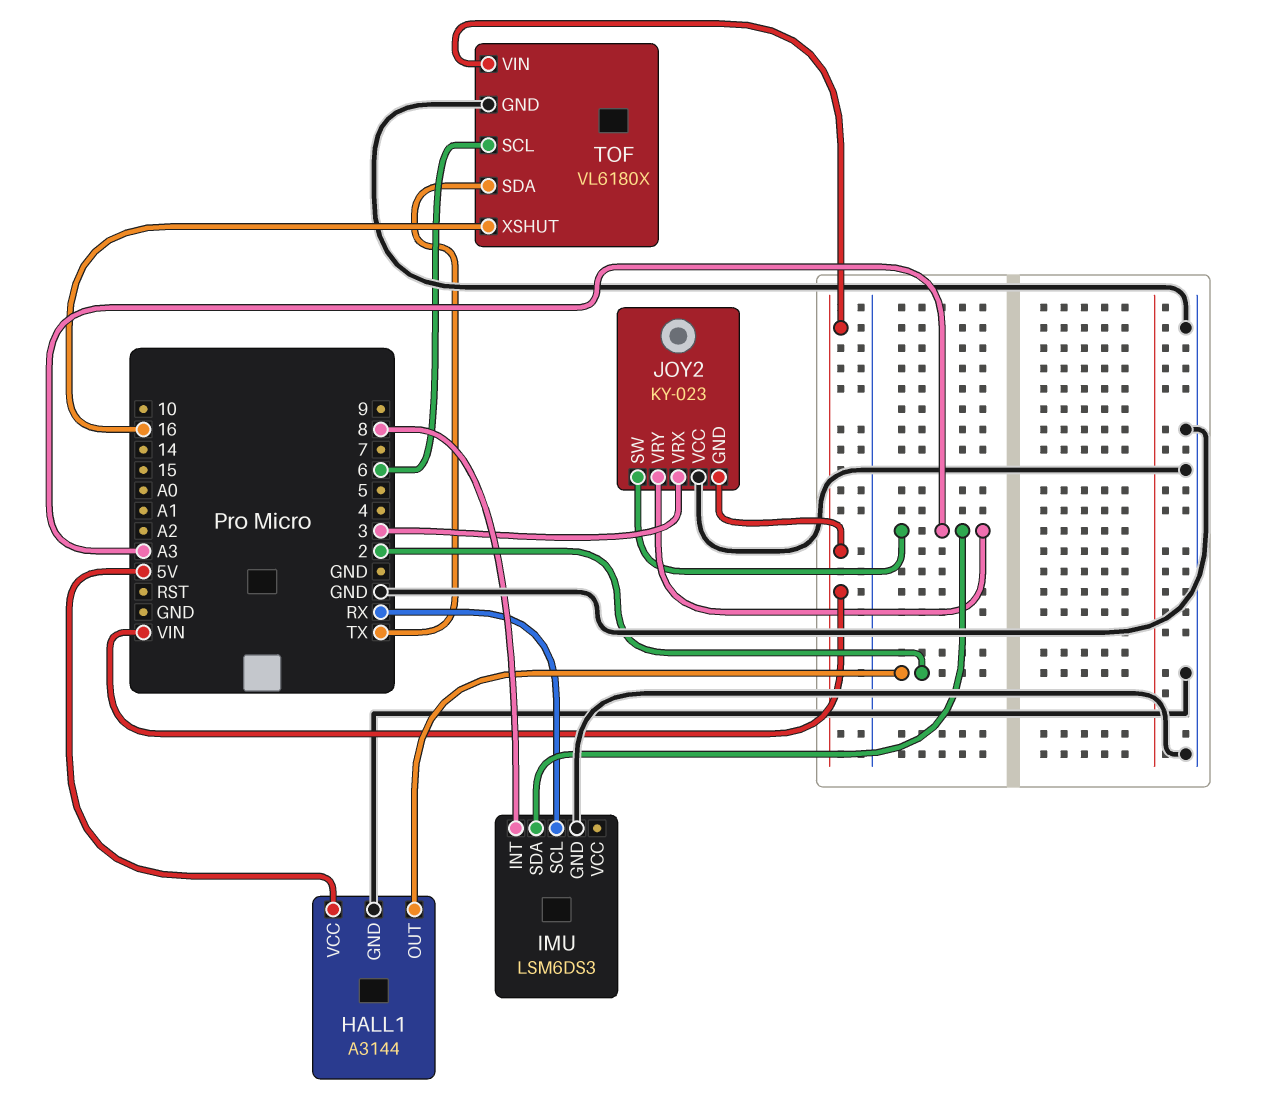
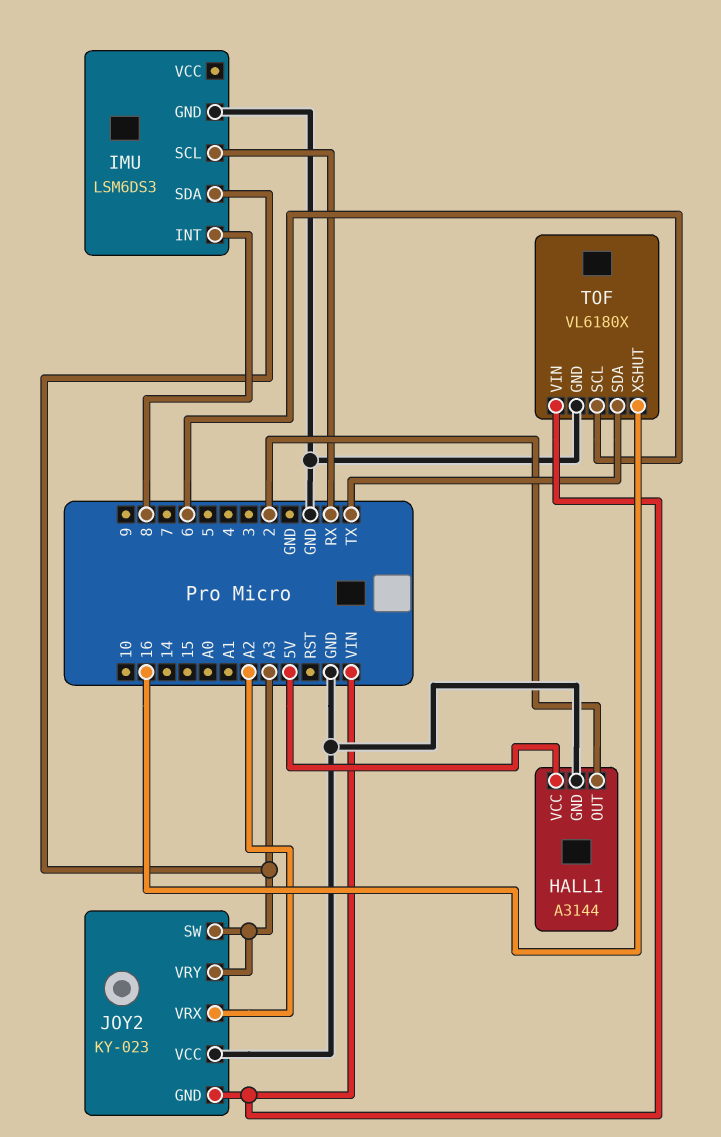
JOY2 pin VRX: 3 -> A2

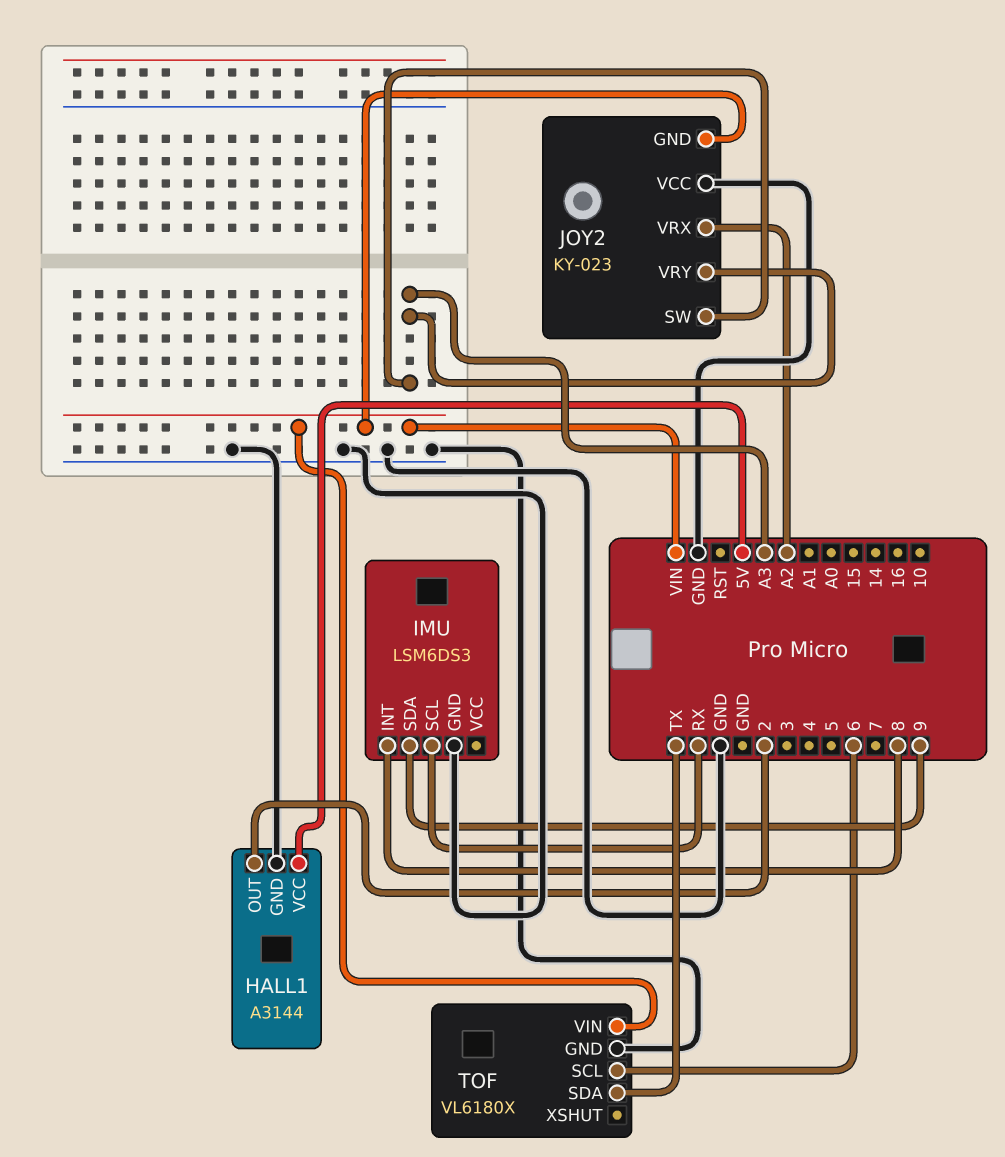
IMU pin SDA: A3 -> 9
TOF pin XSHUT: 16 -> none

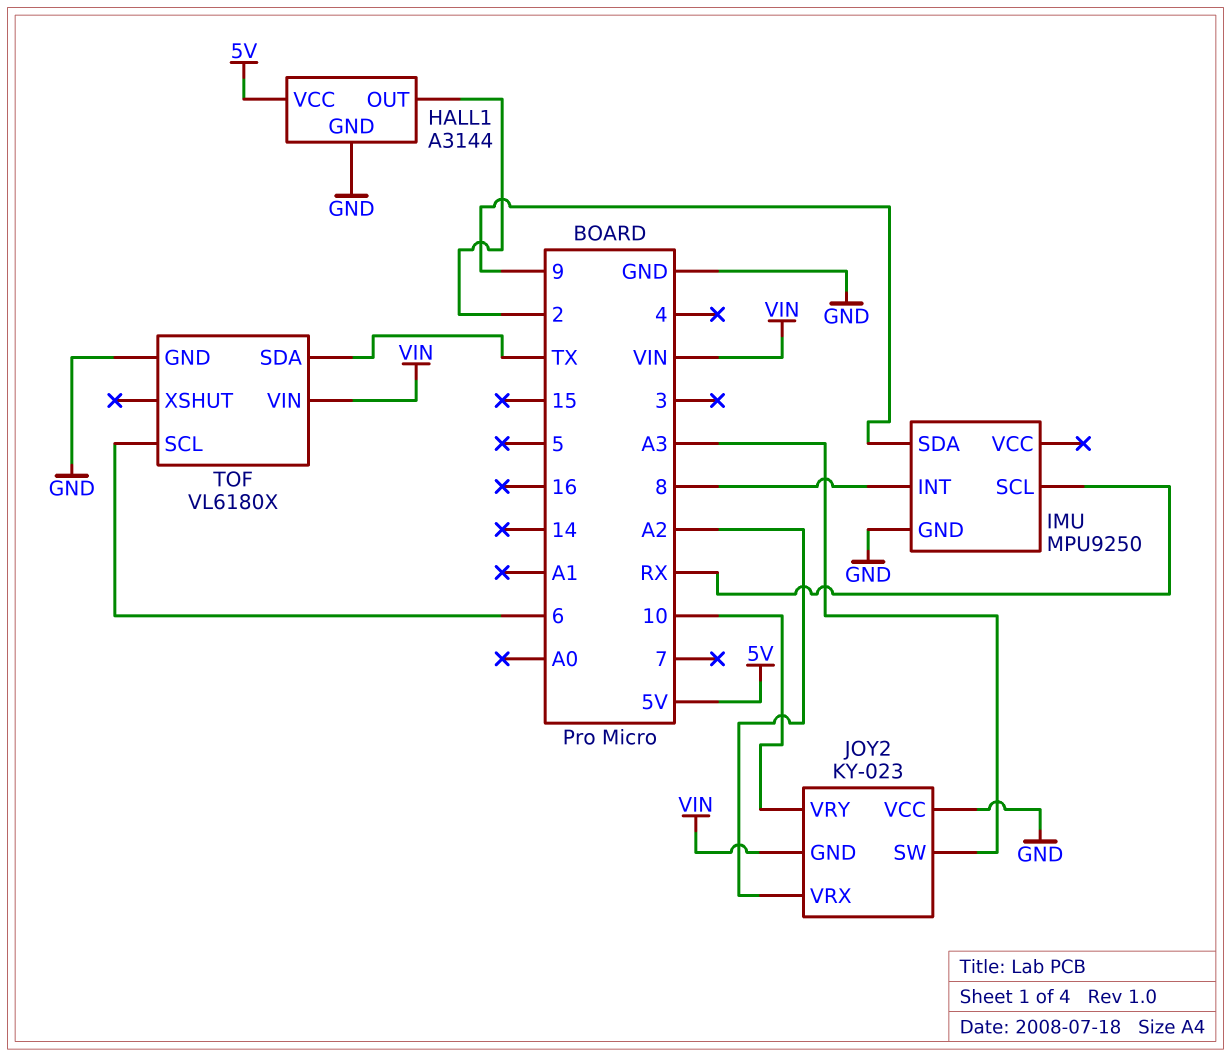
IMU: LSM6DS3 -> MPU9250
JOY2 pin VRY: A3 -> 10

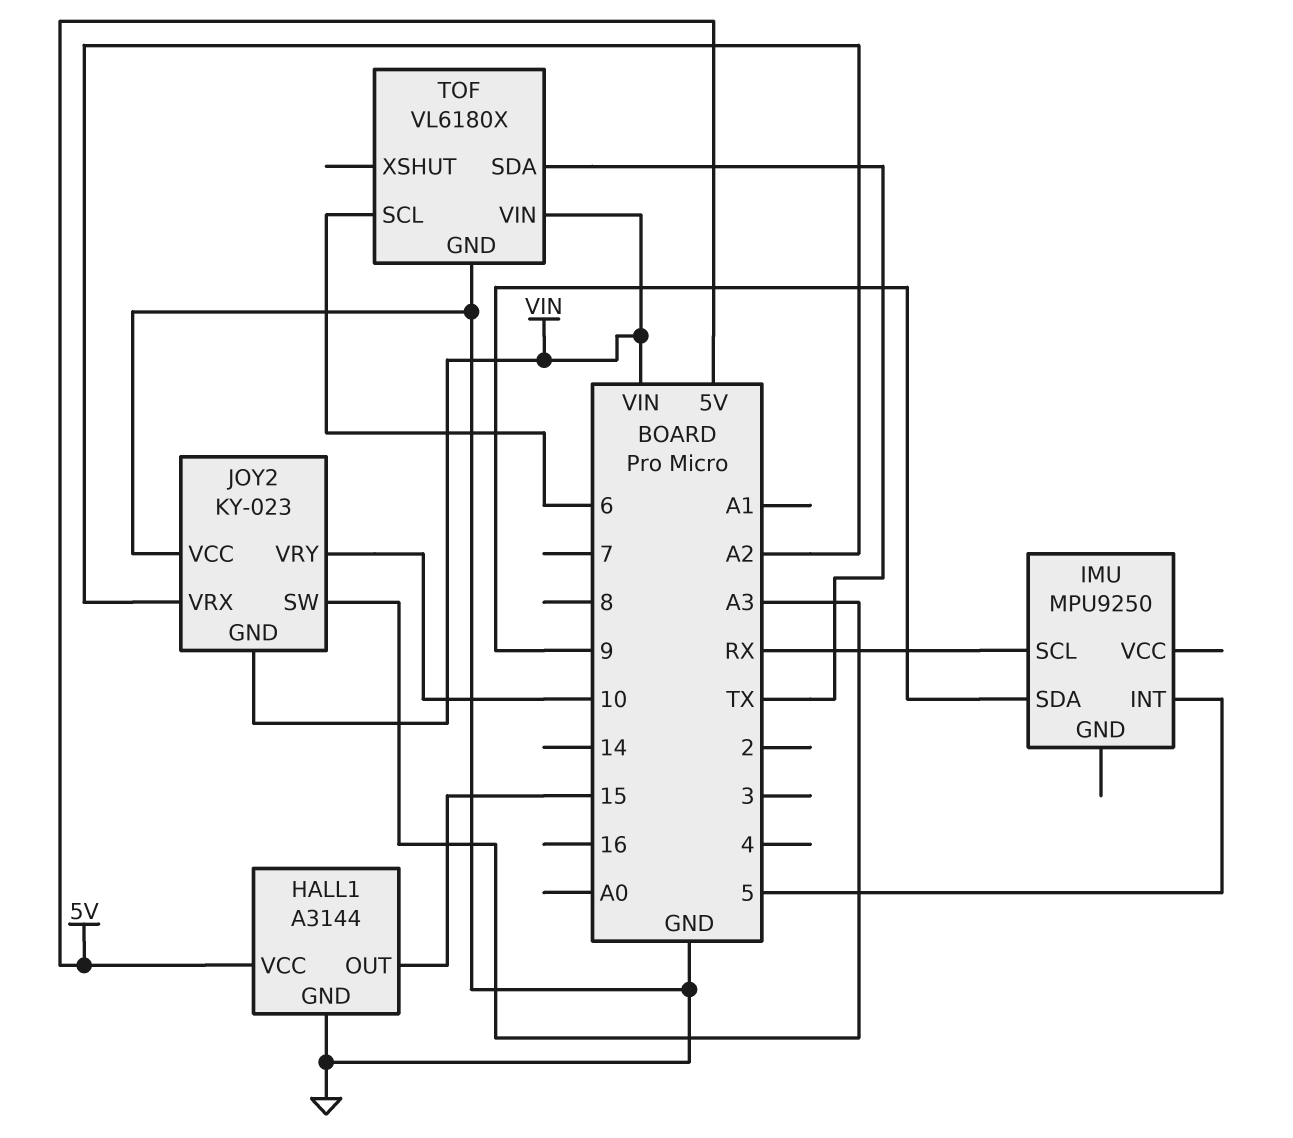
HALL1 pin OUT: 2 -> 15
IMU pin GND: GND -> none
IMU pin INT: 8 -> 5

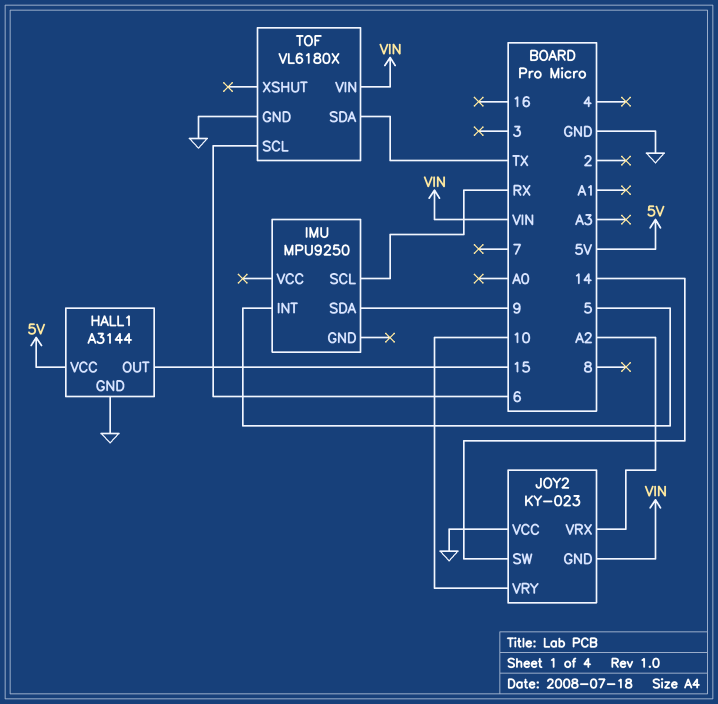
JOY2 pin SW: A3 -> 14

